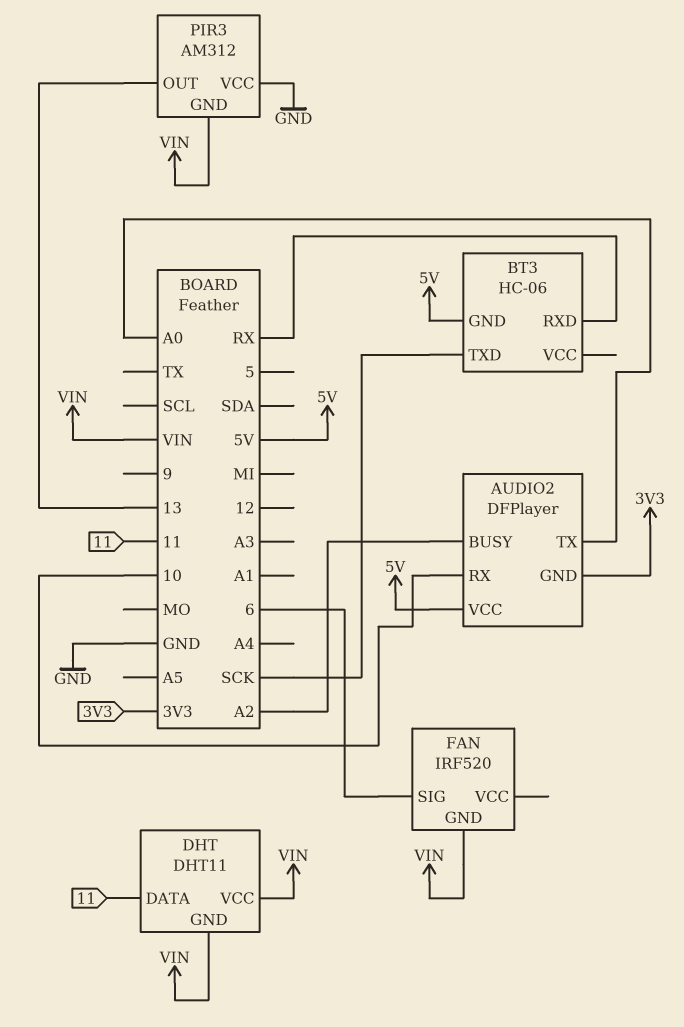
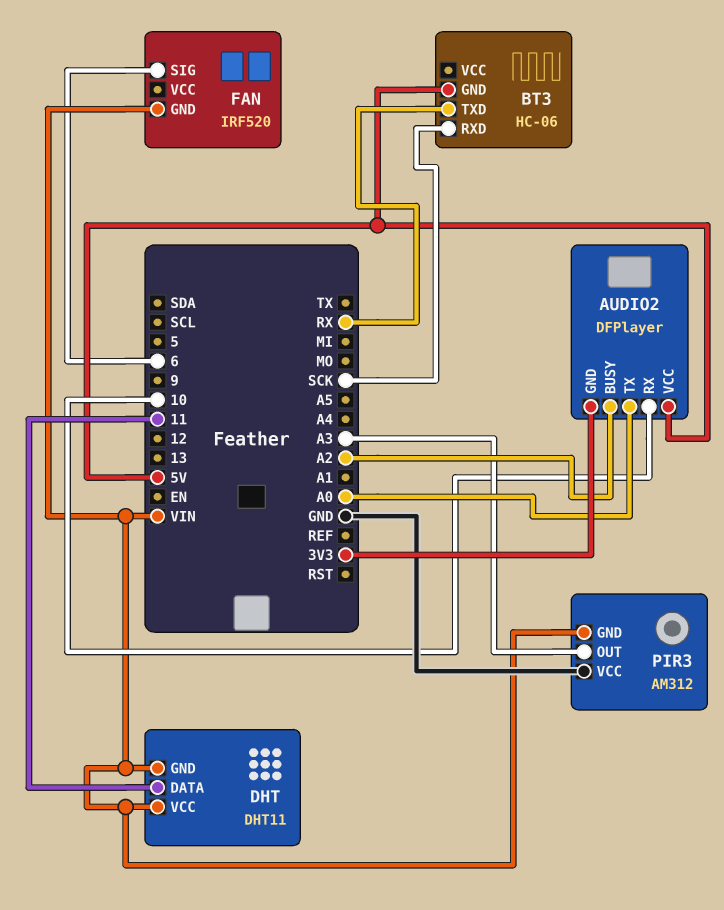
BT3 pin RXD: RX -> SCK
BT3 pin TXD: SCK -> RX
PIR3 pin OUT: 13 -> A3

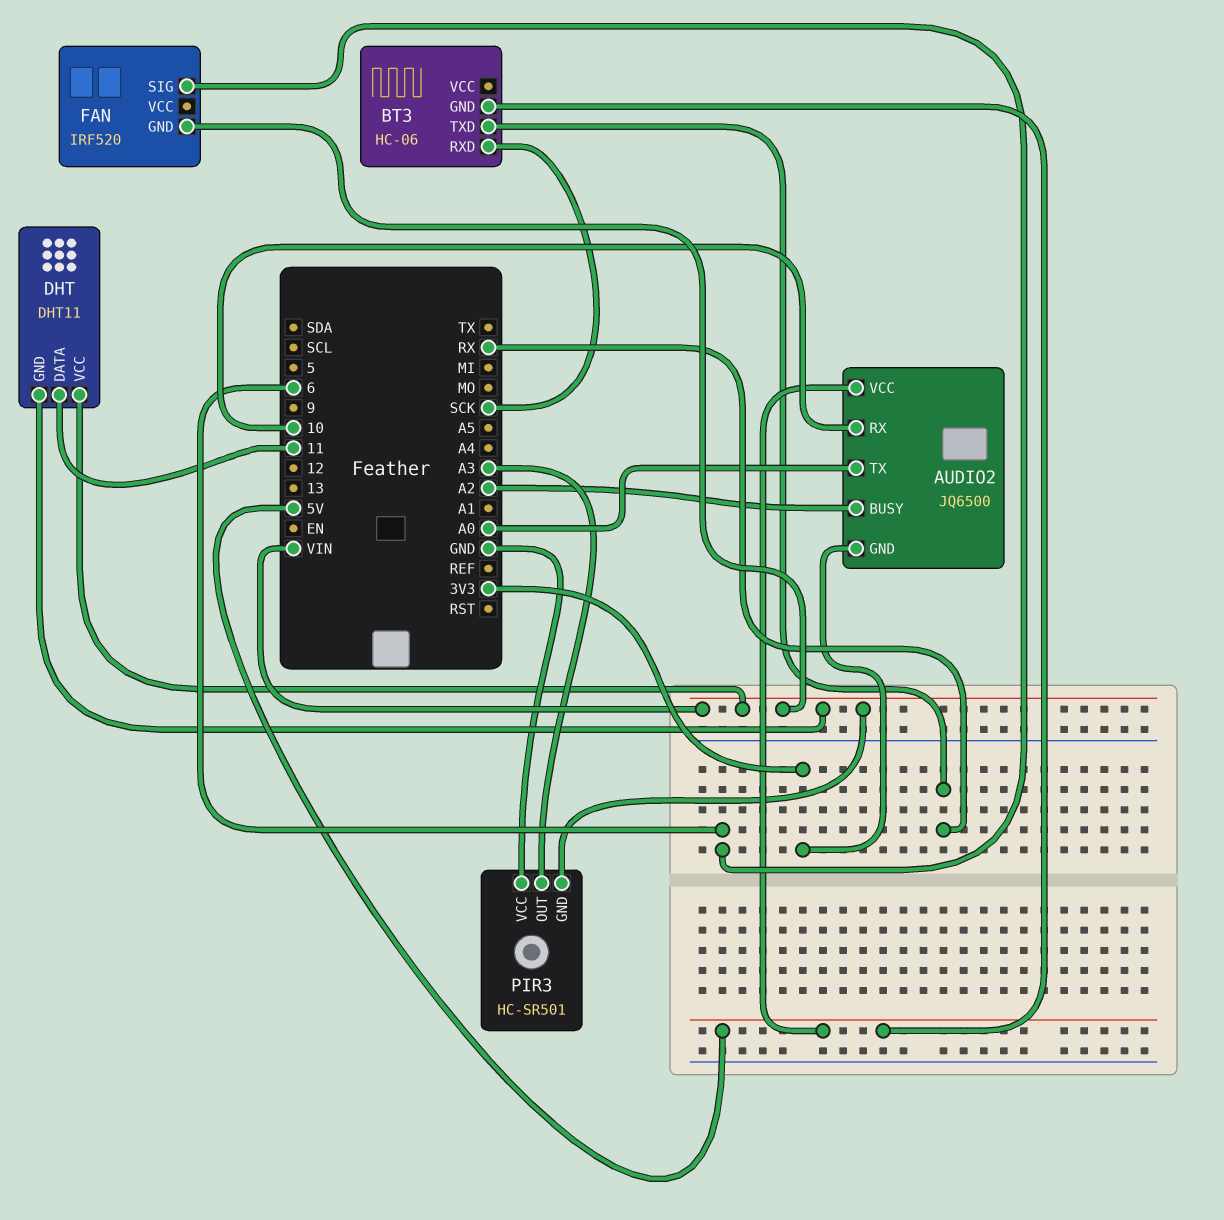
AUDIO2: DFPlayer -> JQ6500
PIR3: AM312 -> HC-SR501

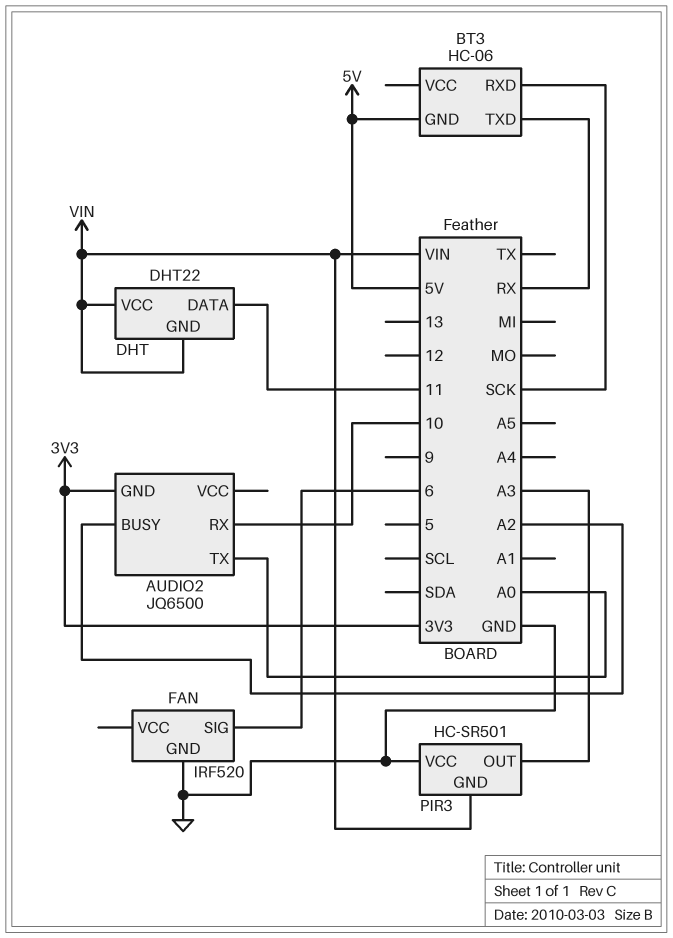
AUDIO2 pin VCC: 5V -> none
DHT: DHT11 -> DHT22
FAN pin GND: VIN -> GND

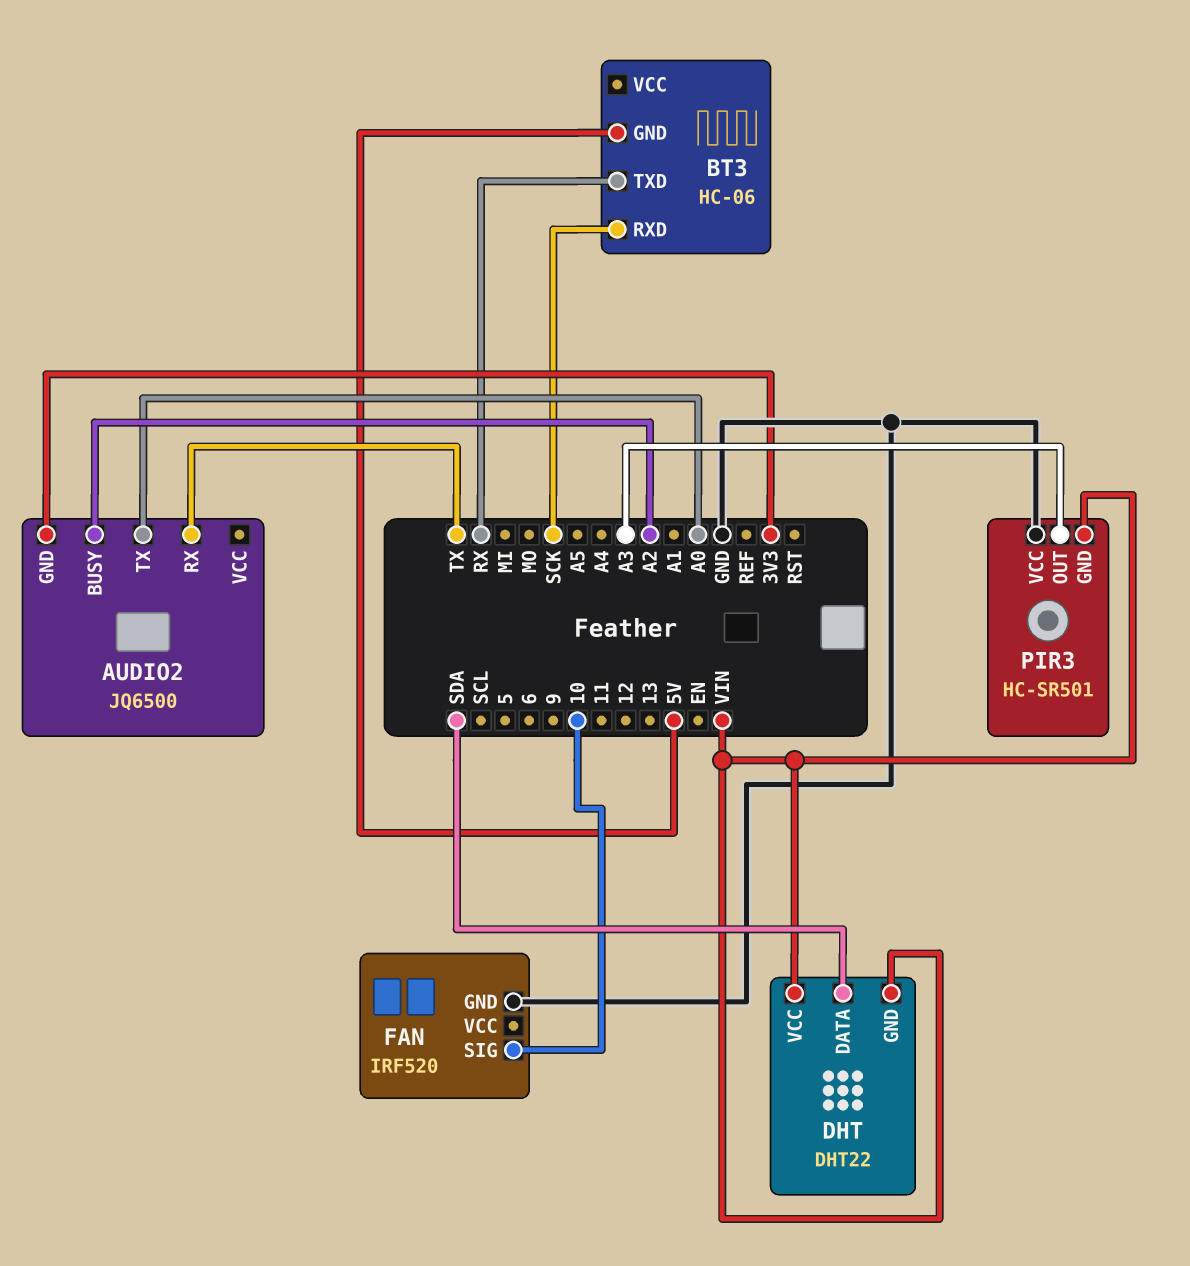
AUDIO2 pin RX: 10 -> TX
DHT pin DATA: 11 -> SDA
FAN pin SIG: 6 -> 10

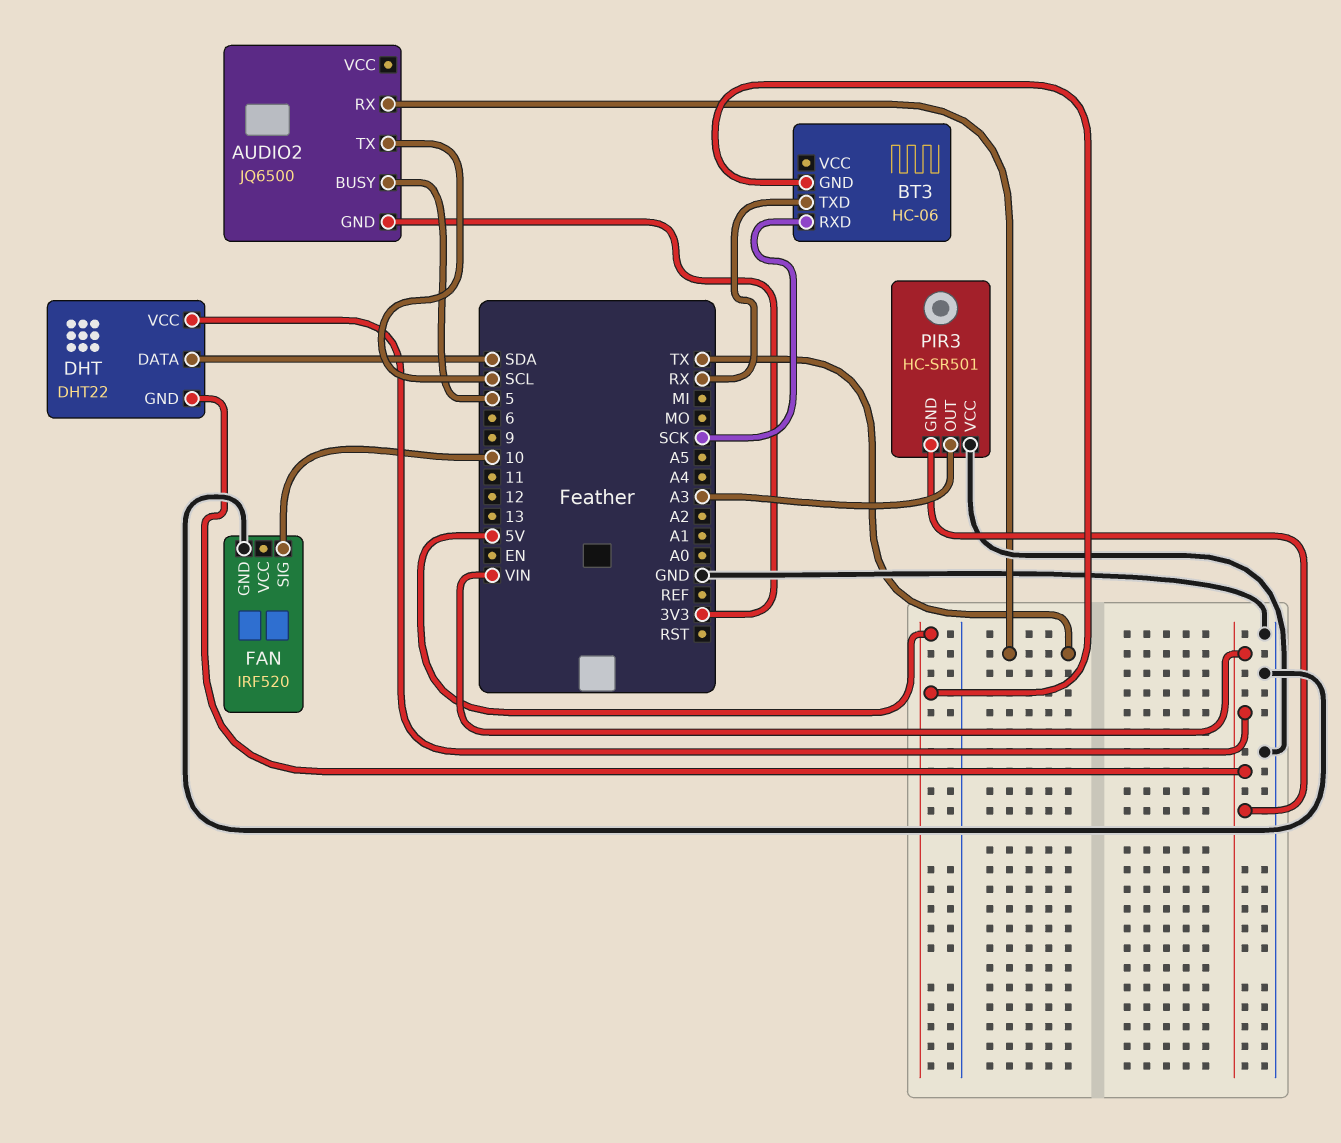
AUDIO2 pin BUSY: A2 -> 5
AUDIO2 pin TX: A0 -> SCL

